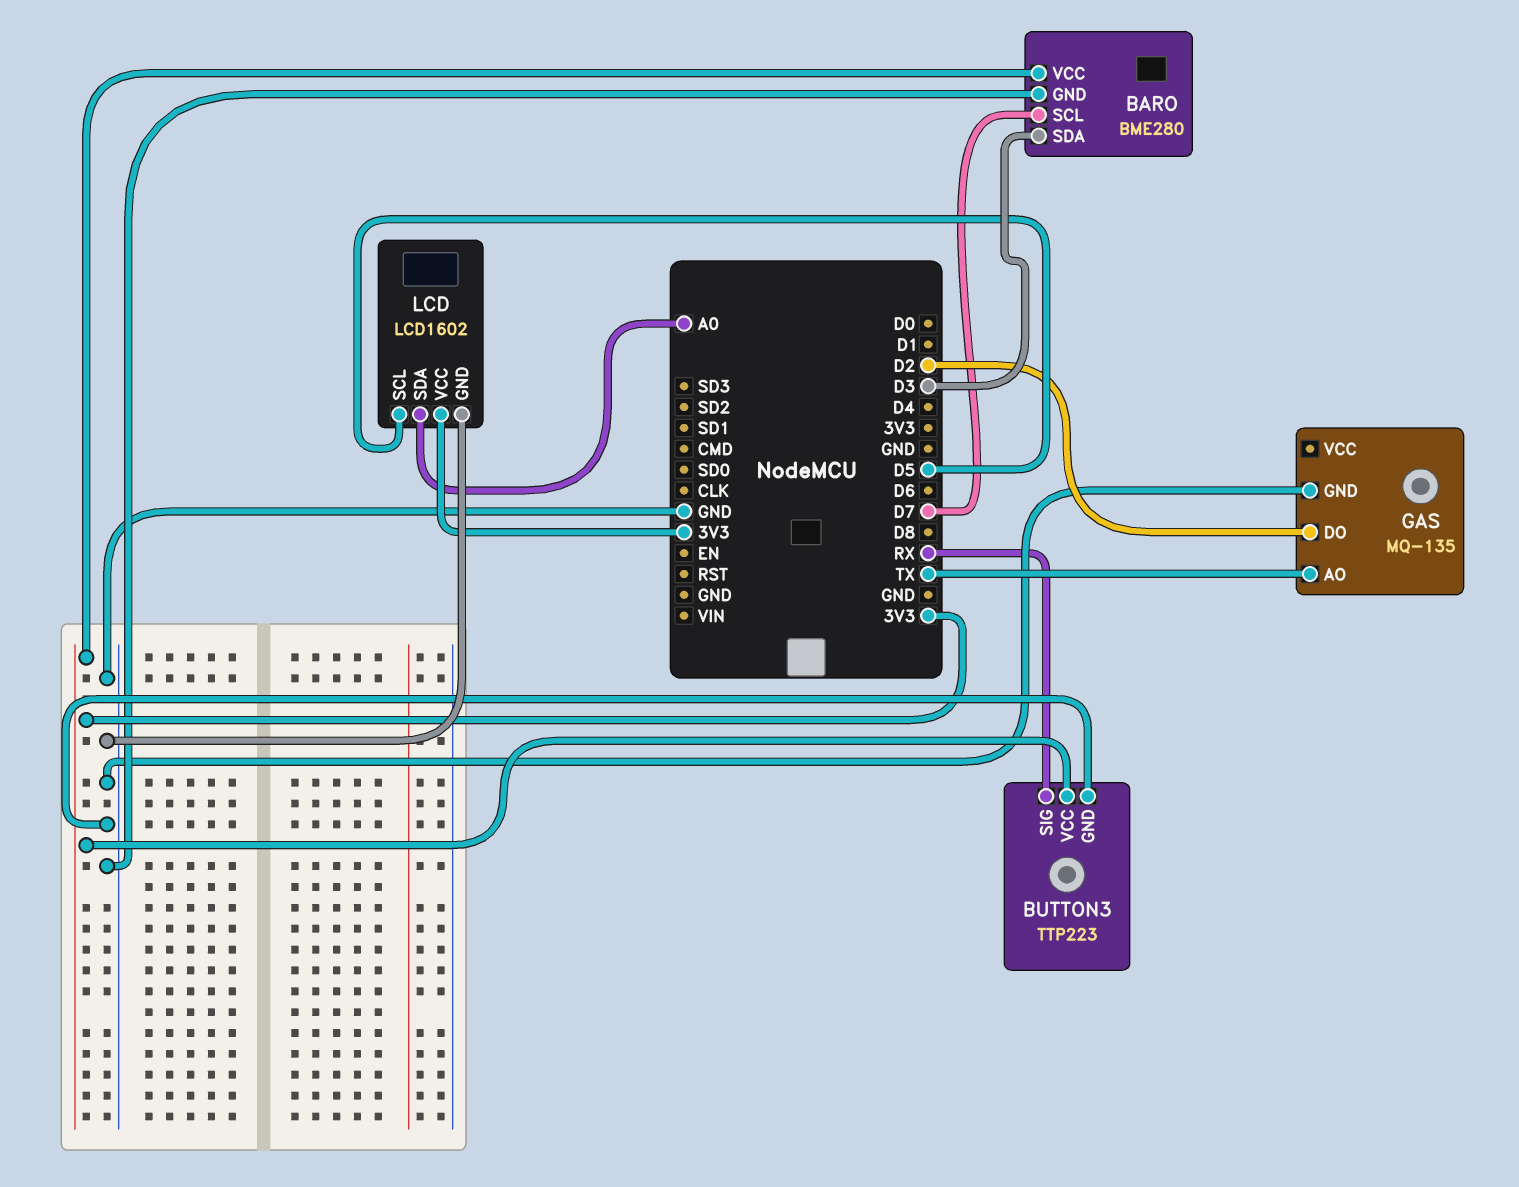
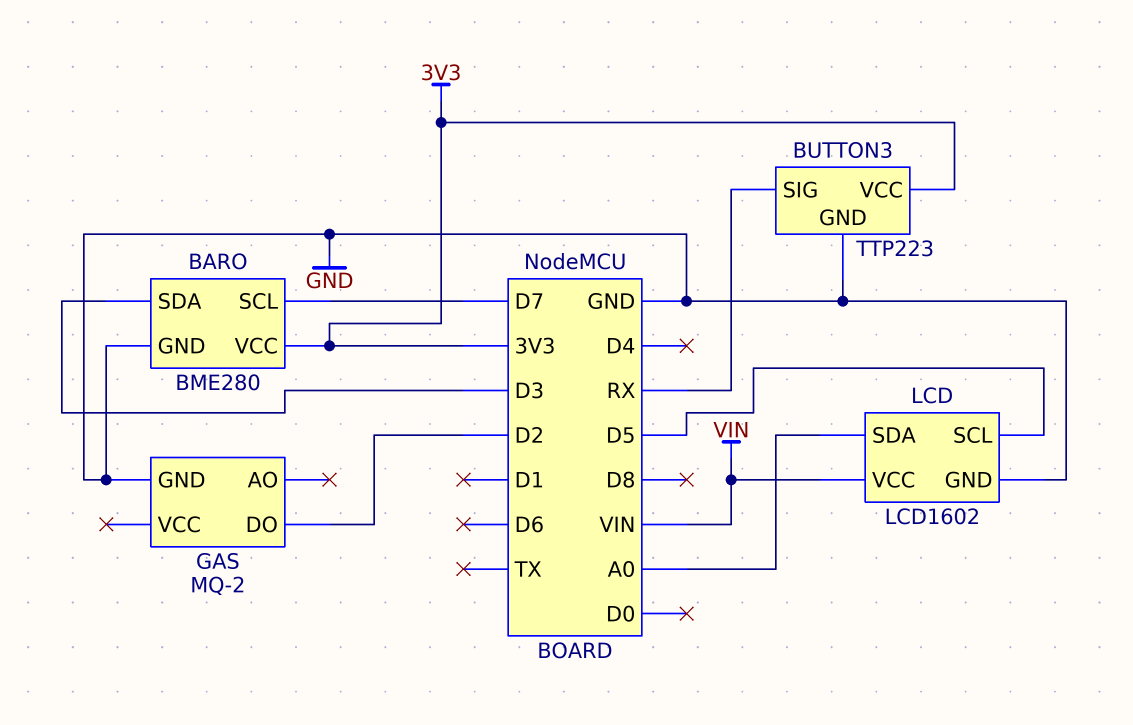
GAS: MQ-135 -> MQ-2
GAS pin AO: TX -> none
LCD pin VCC: 3V3 -> VIN

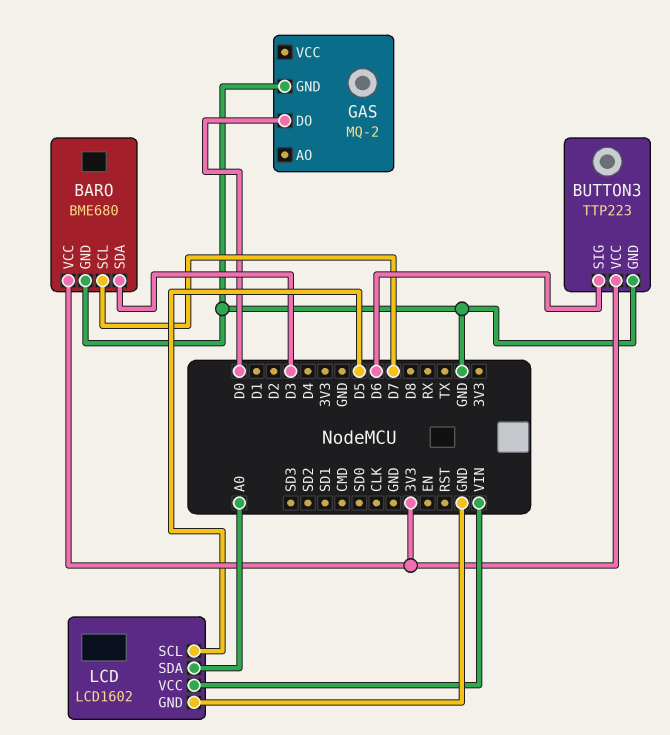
BARO: BME280 -> BME680
BUTTON3 pin SIG: RX -> D6
GAS pin DO: D2 -> D0

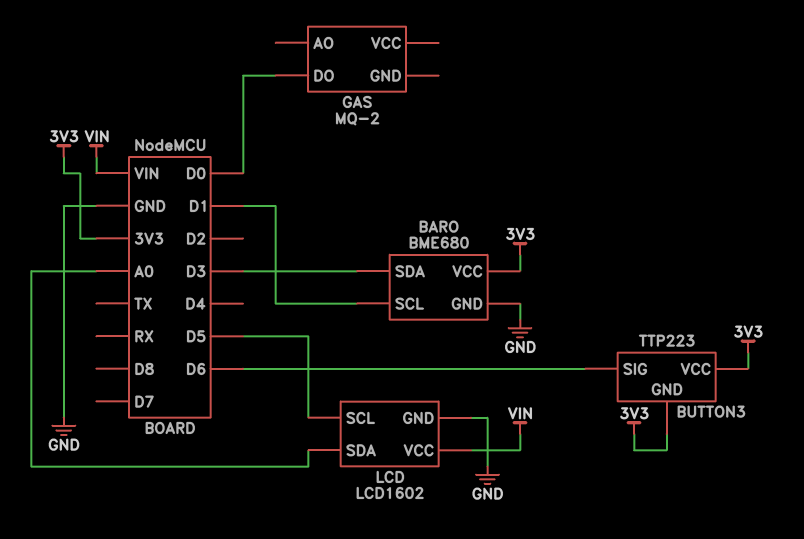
BARO pin SCL: D7 -> D1
BUTTON3 pin GND: GND -> 3V3
GAS pin GND: GND -> none

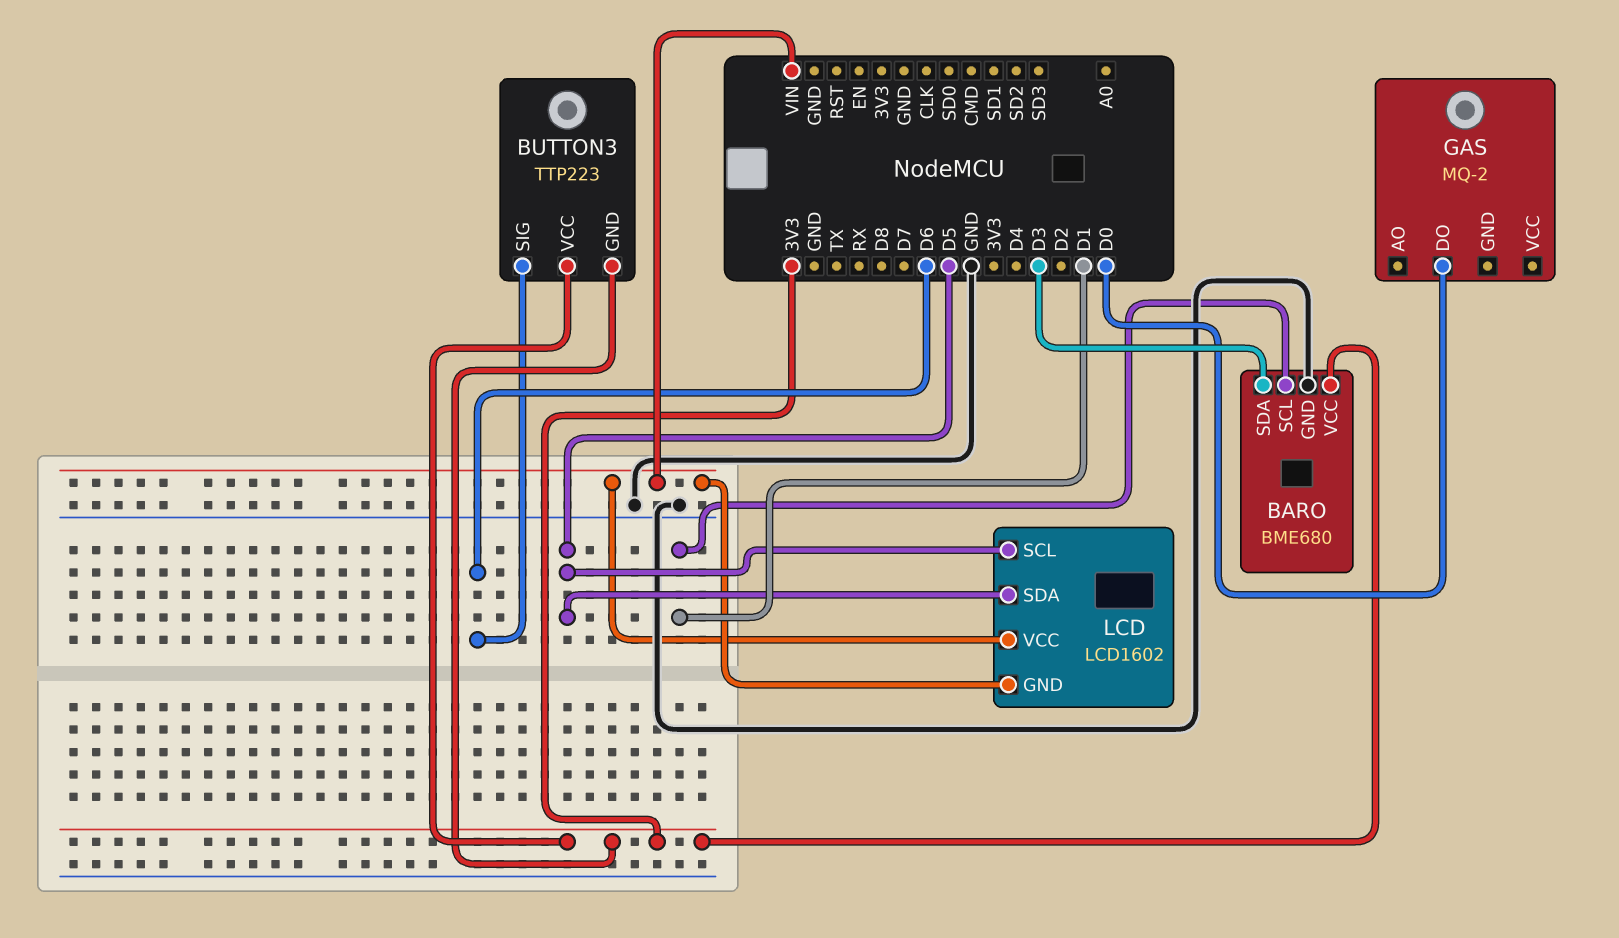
LCD pin GND: GND -> VIN
LCD pin SDA: A0 -> D5

